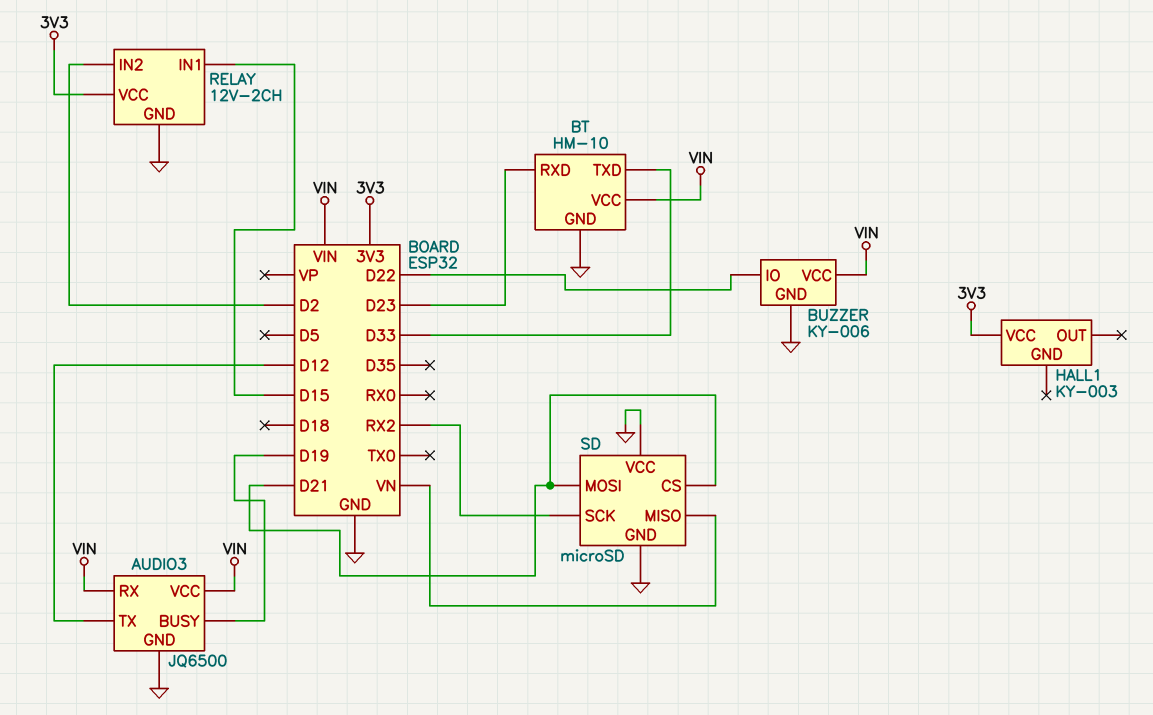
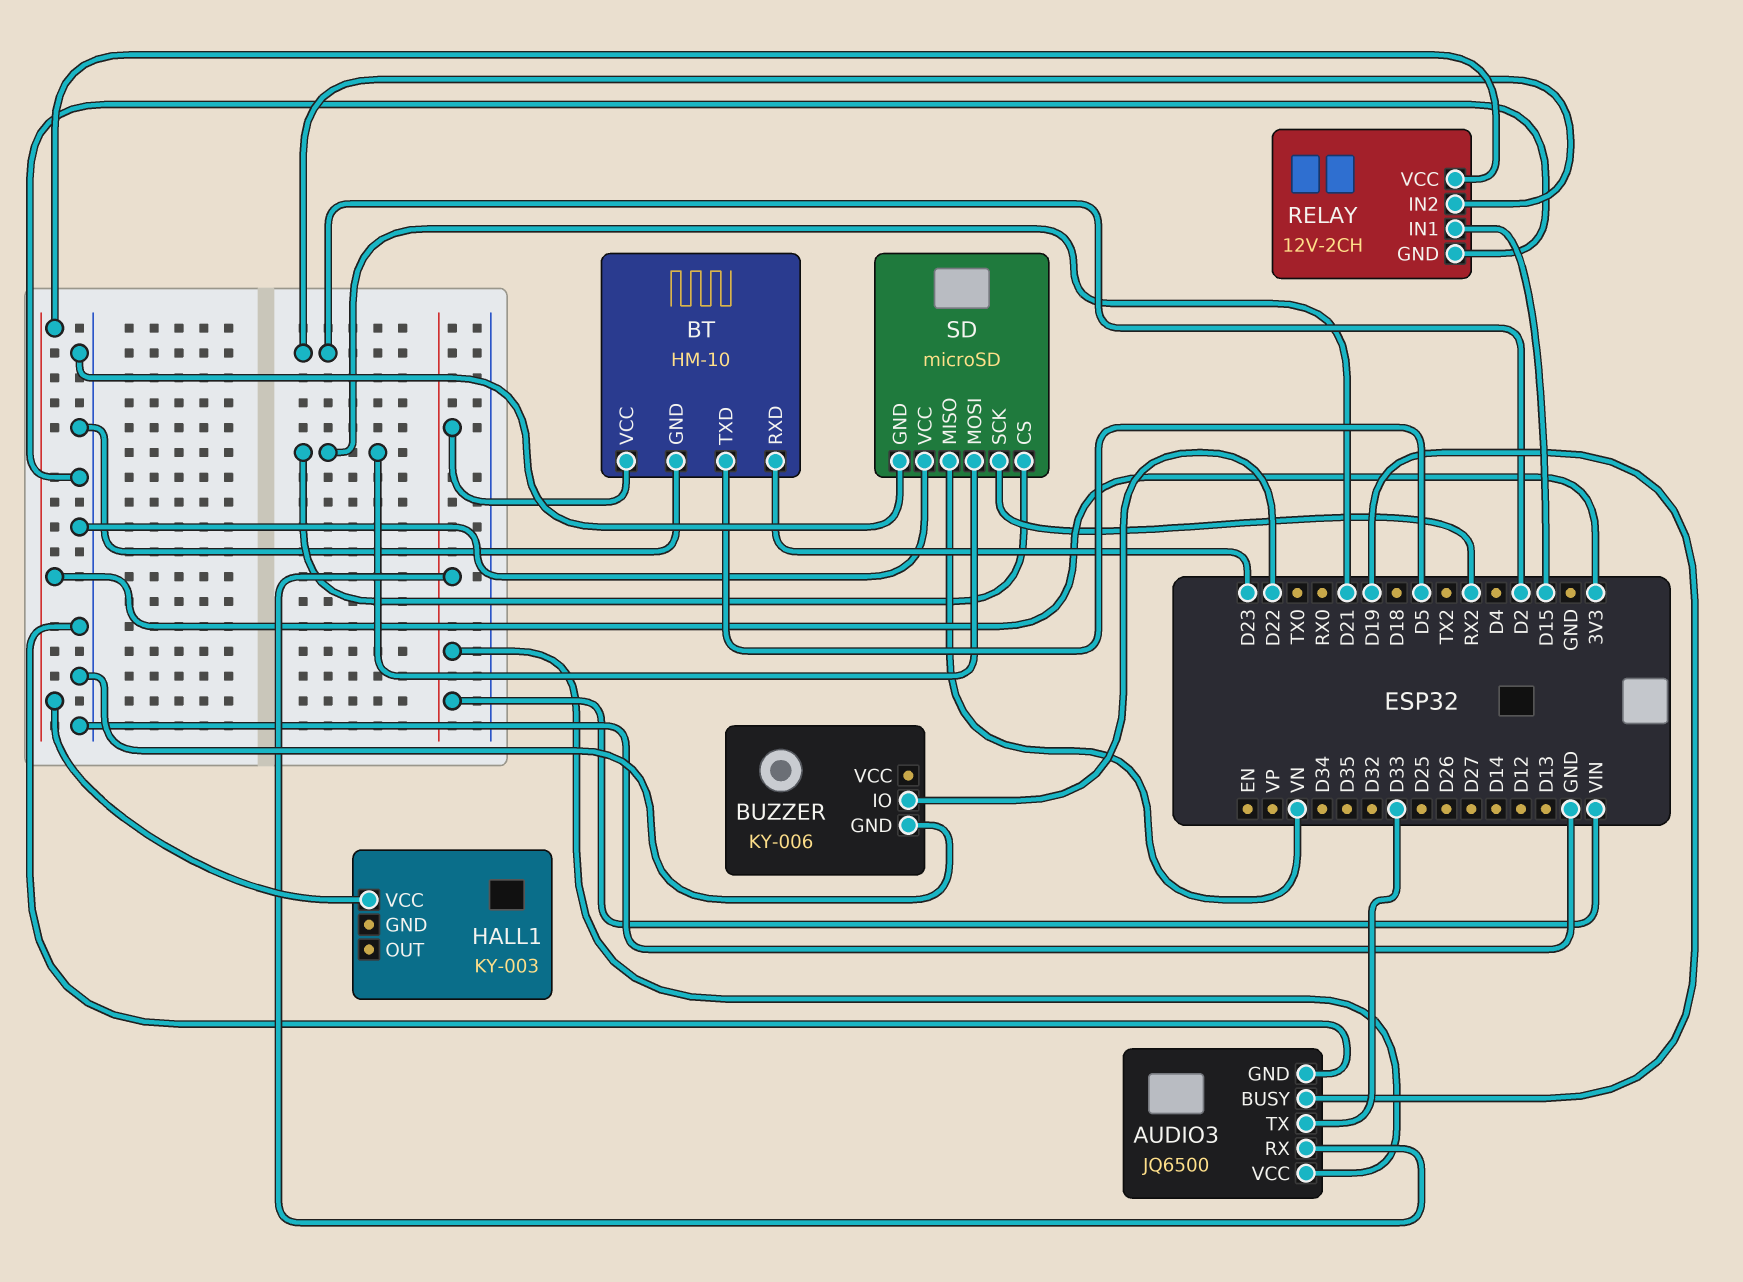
AUDIO3 pin TX: D12 -> D33
BT pin TXD: D33 -> D5
BUZZER pin VCC: VIN -> none

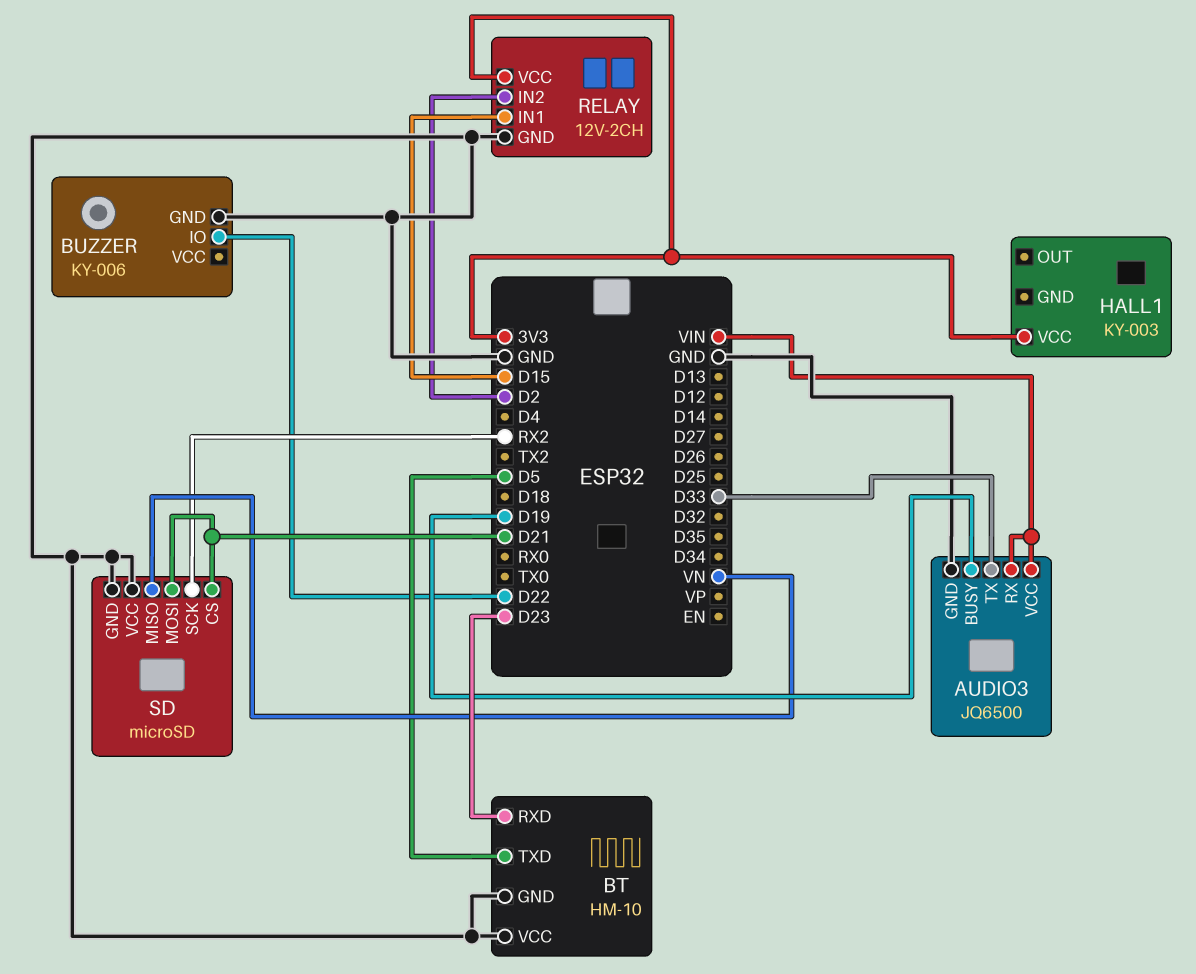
BT pin VCC: VIN -> GND

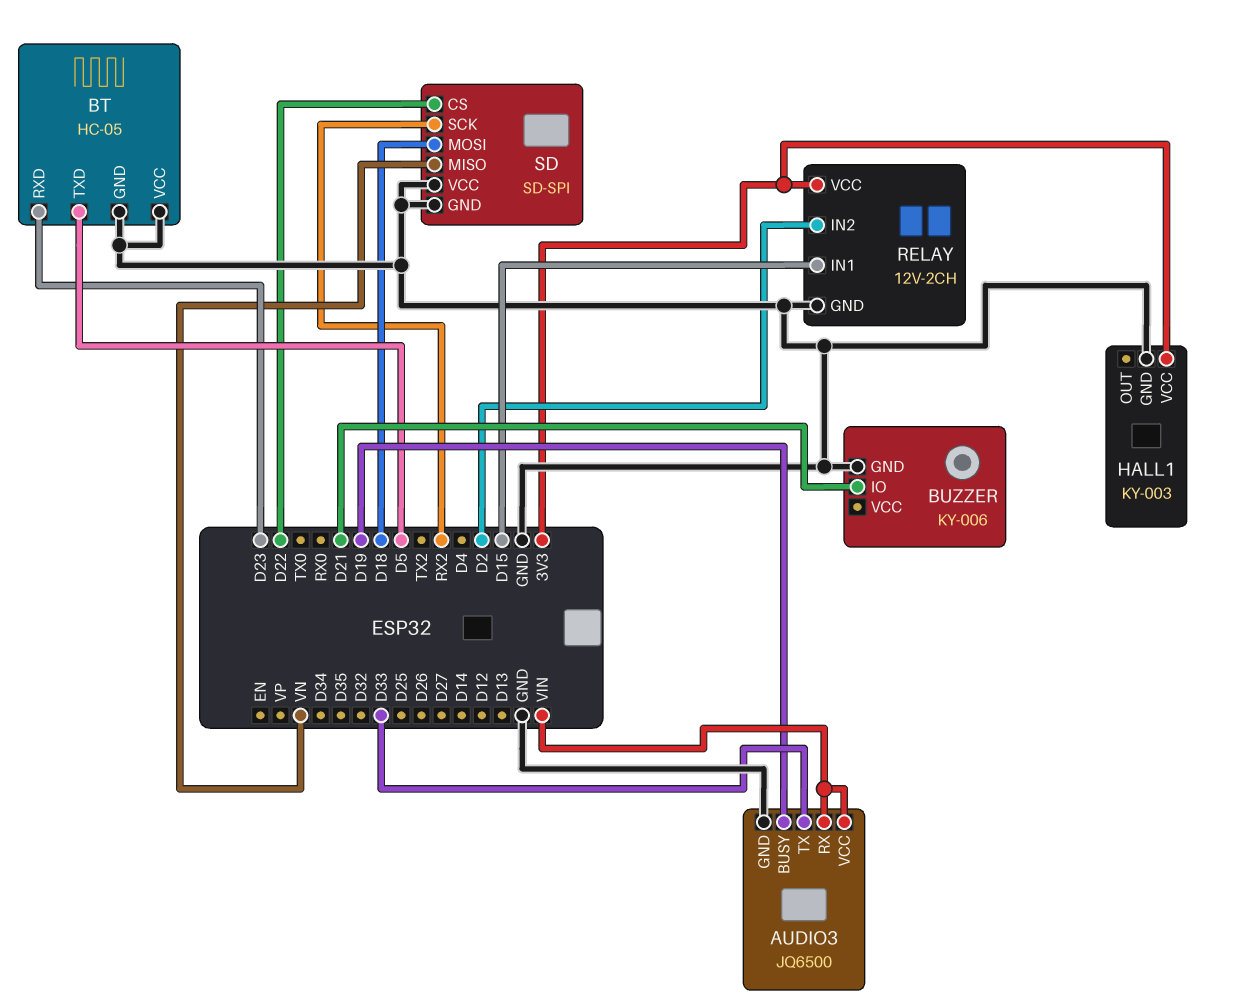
BT: HM-10 -> HC-05
BUZZER pin IO: D22 -> D21
HALL1 pin GND: none -> GND
SD: microSD -> SD-SPI
SD pin CS: D21 -> D22
SD pin MOSI: D21 -> D18

